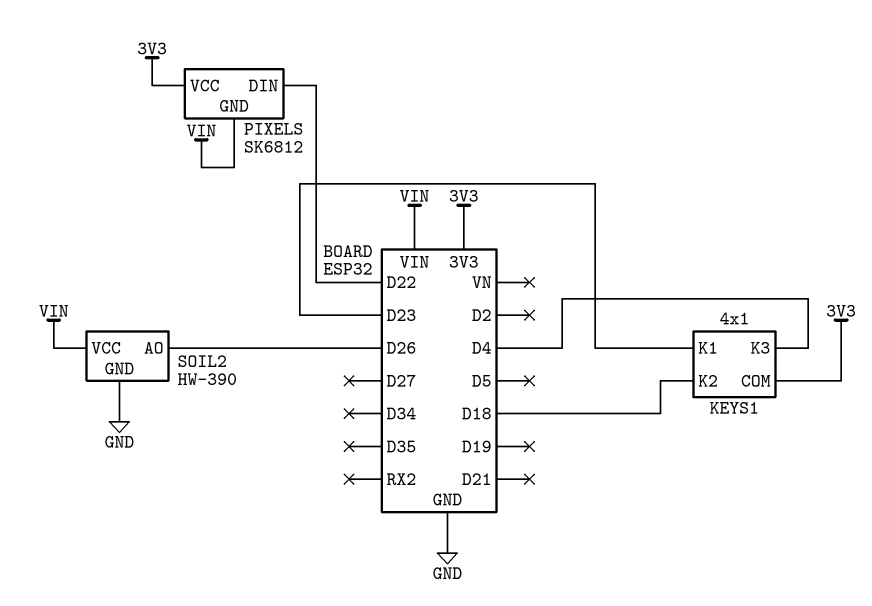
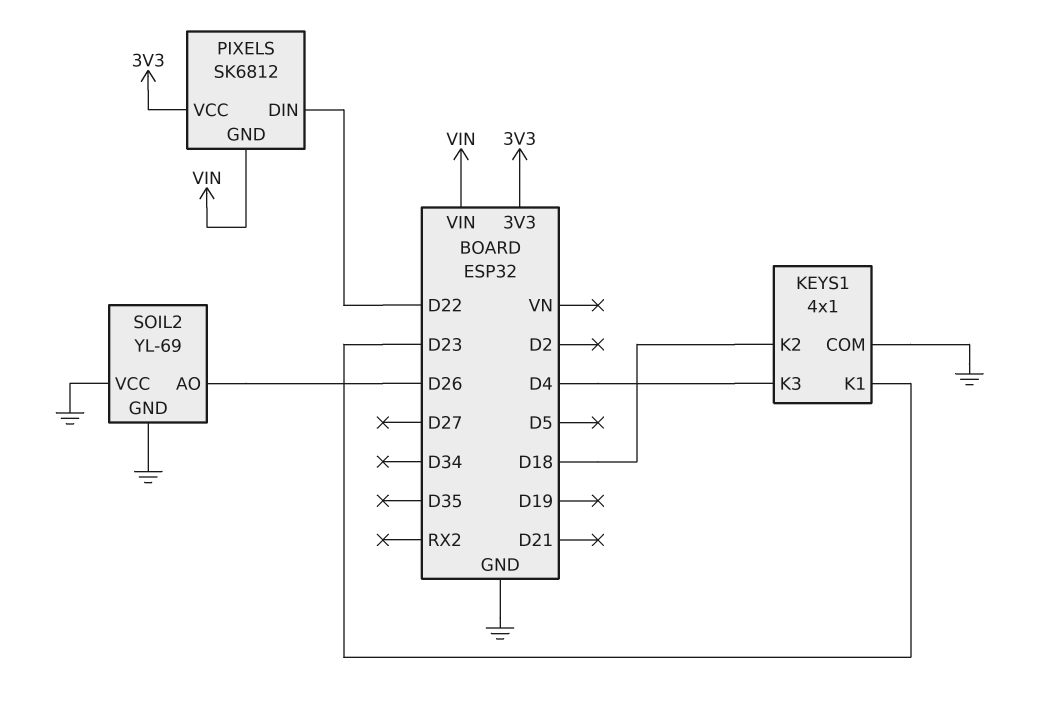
KEYS1 pin COM: 3V3 -> GND
SOIL2: HW-390 -> YL-69
SOIL2 pin VCC: VIN -> GND

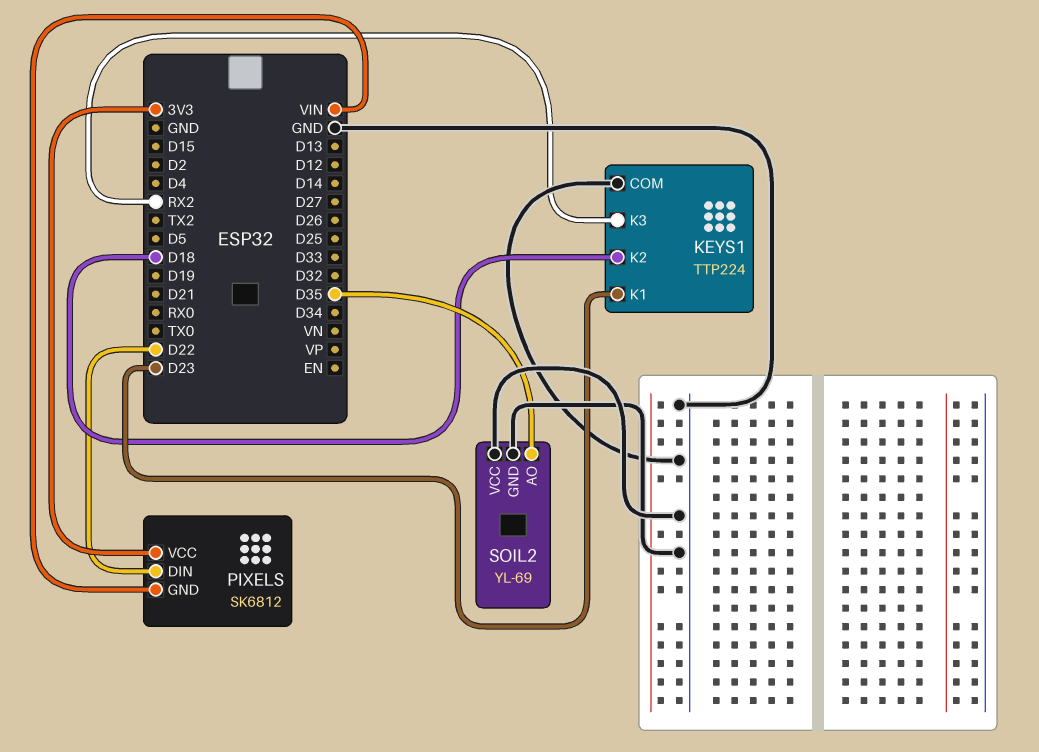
KEYS1: 4x1 -> TTP224
KEYS1 pin K3: D4 -> RX2
SOIL2 pin AO: D26 -> D35

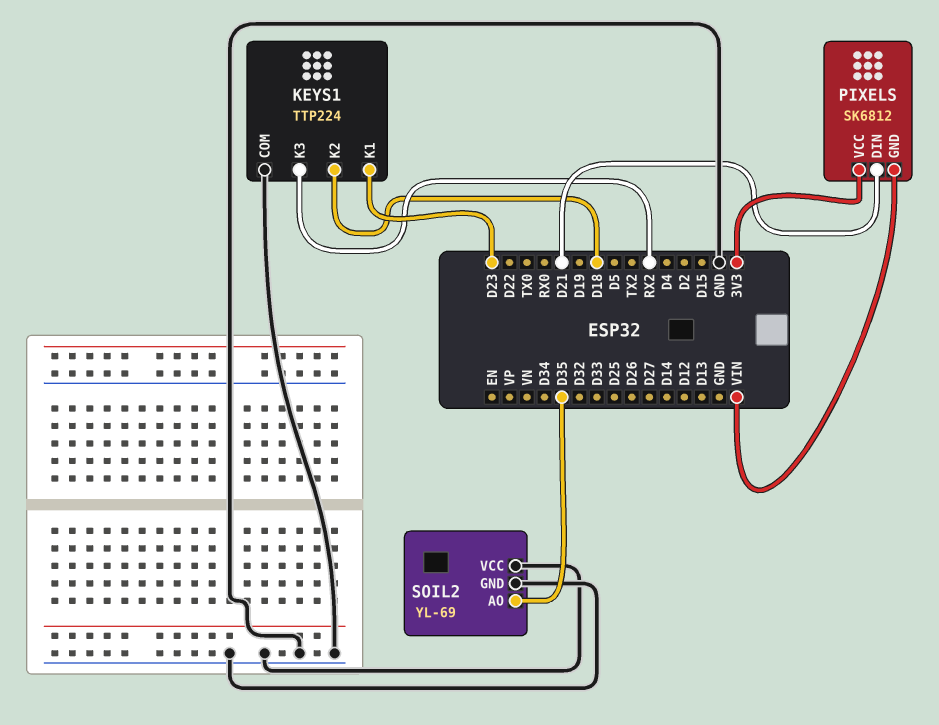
PIXELS pin DIN: D22 -> D21

